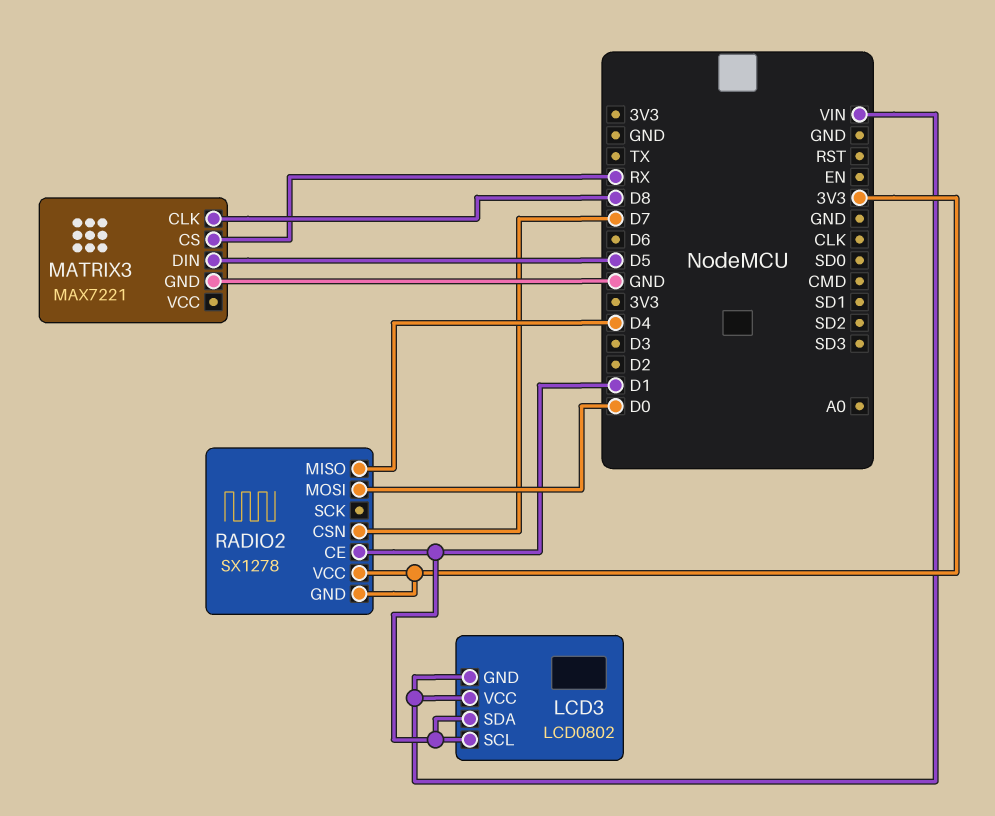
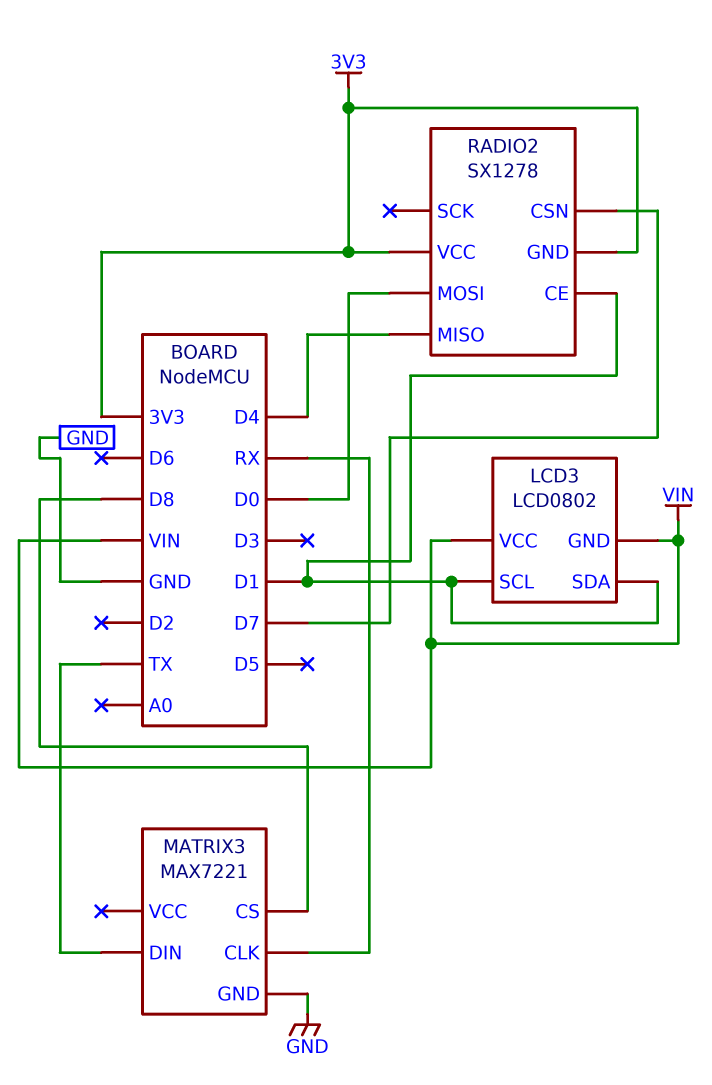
MATRIX3 pin CLK: D8 -> RX
MATRIX3 pin CS: RX -> D8
MATRIX3 pin DIN: D5 -> TX

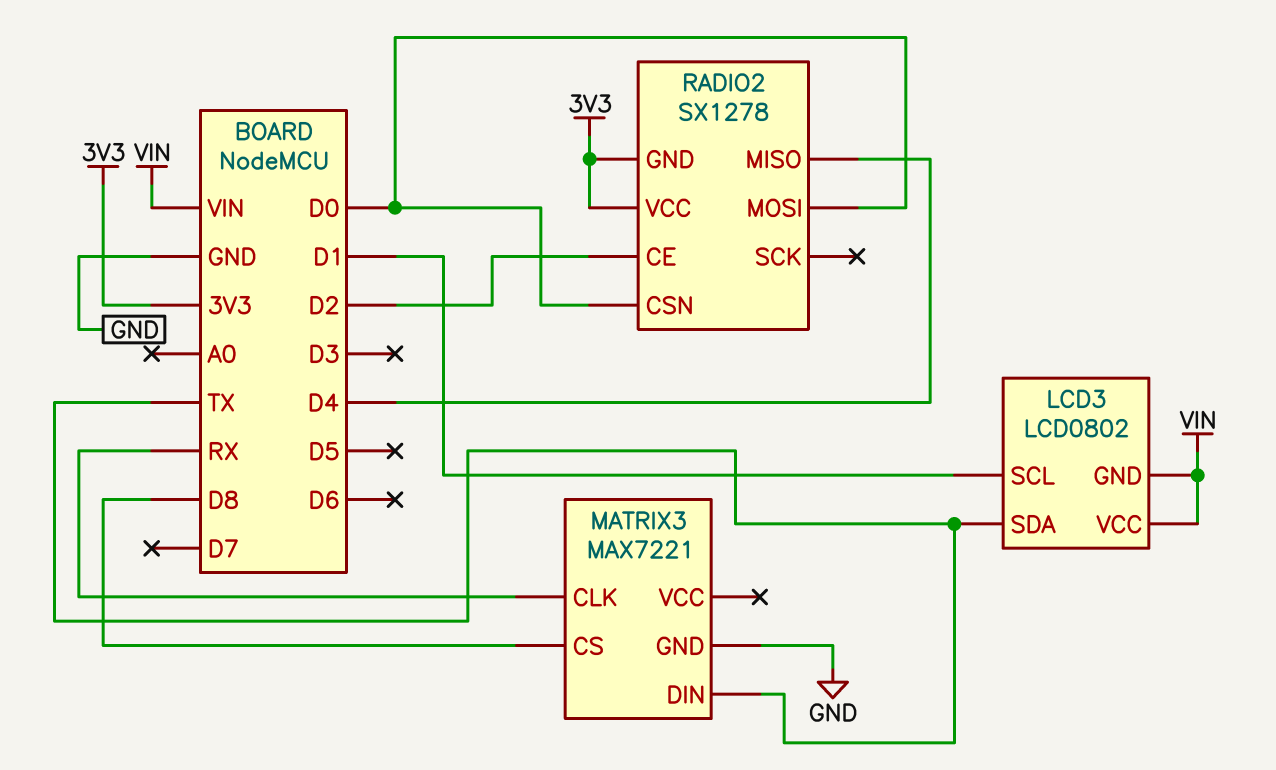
LCD3 pin SDA: D1 -> TX
RADIO2 pin CE: D1 -> D2
RADIO2 pin CSN: D7 -> D0

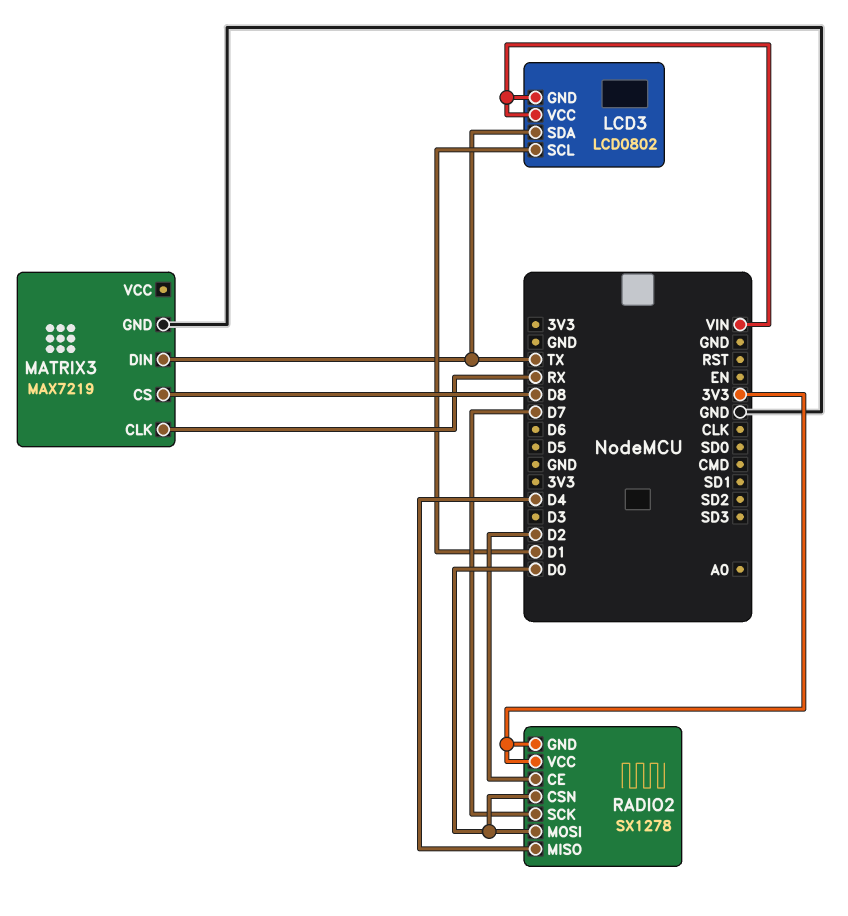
MATRIX3: MAX7221 -> MAX7219
RADIO2 pin SCK: none -> D7

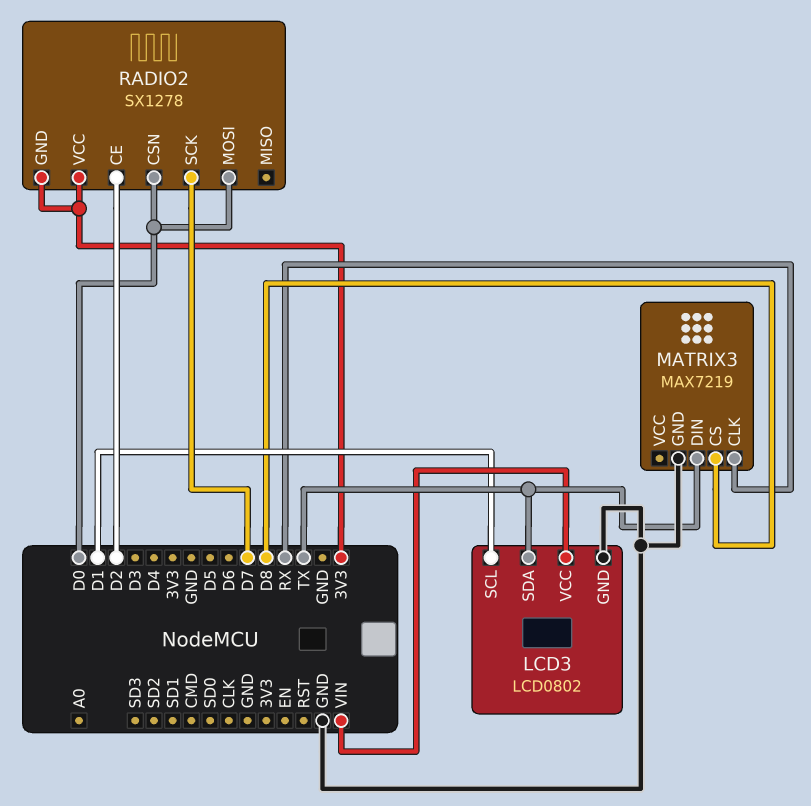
LCD3 pin GND: VIN -> GND
RADIO2 pin MISO: D4 -> none

